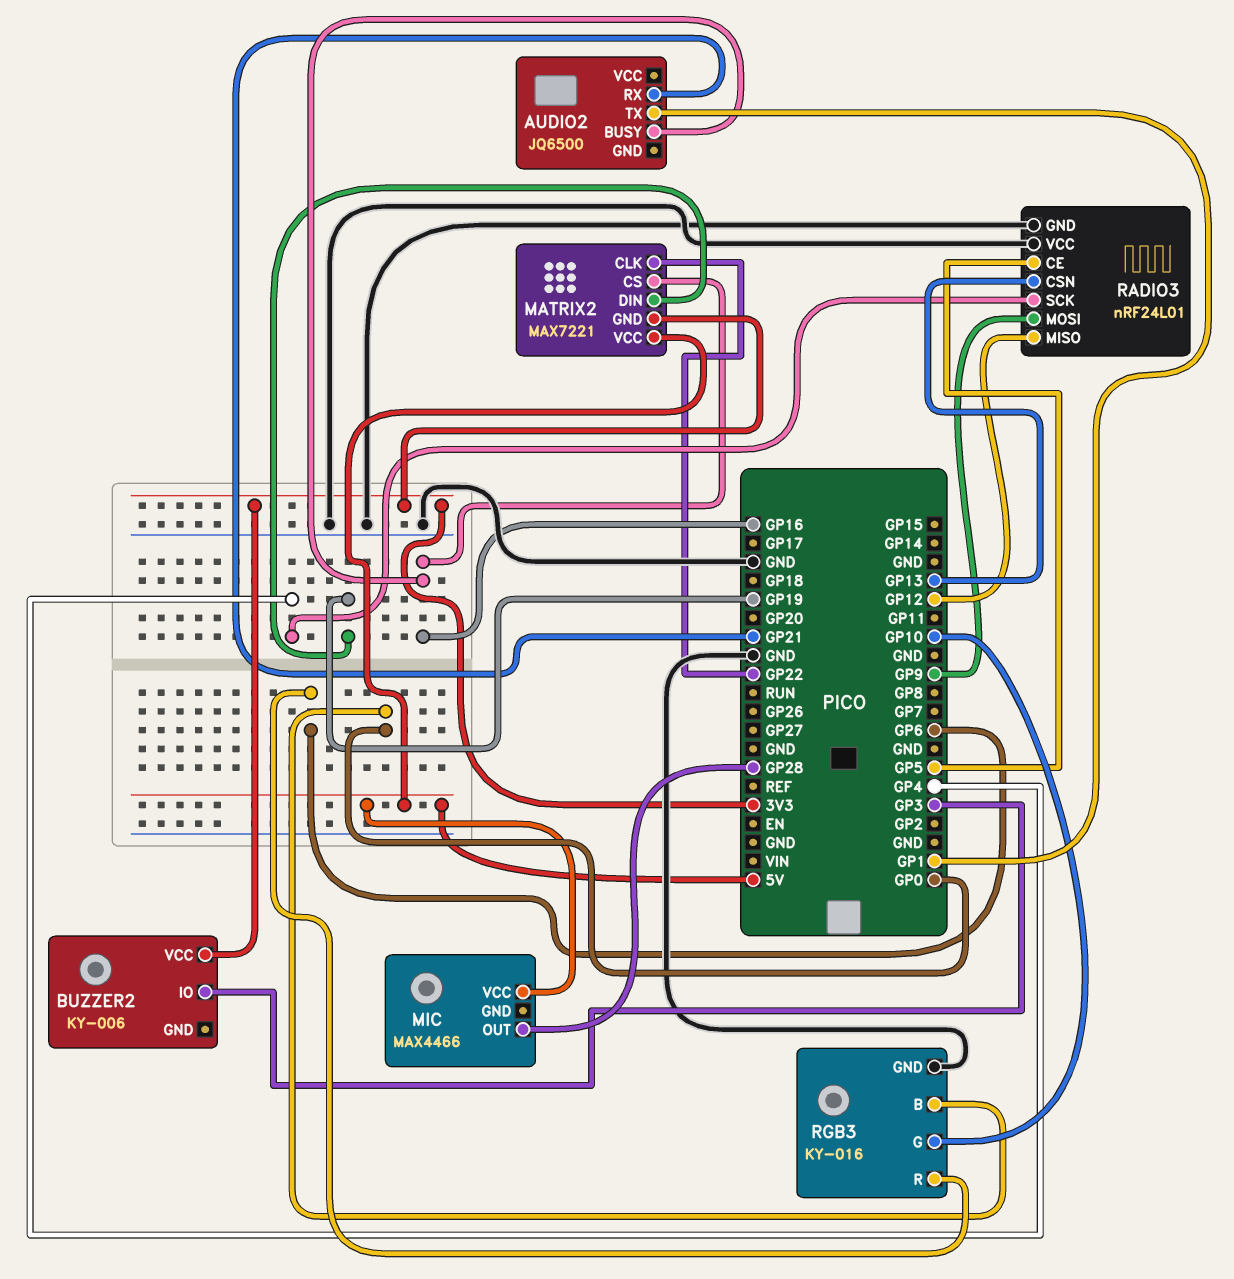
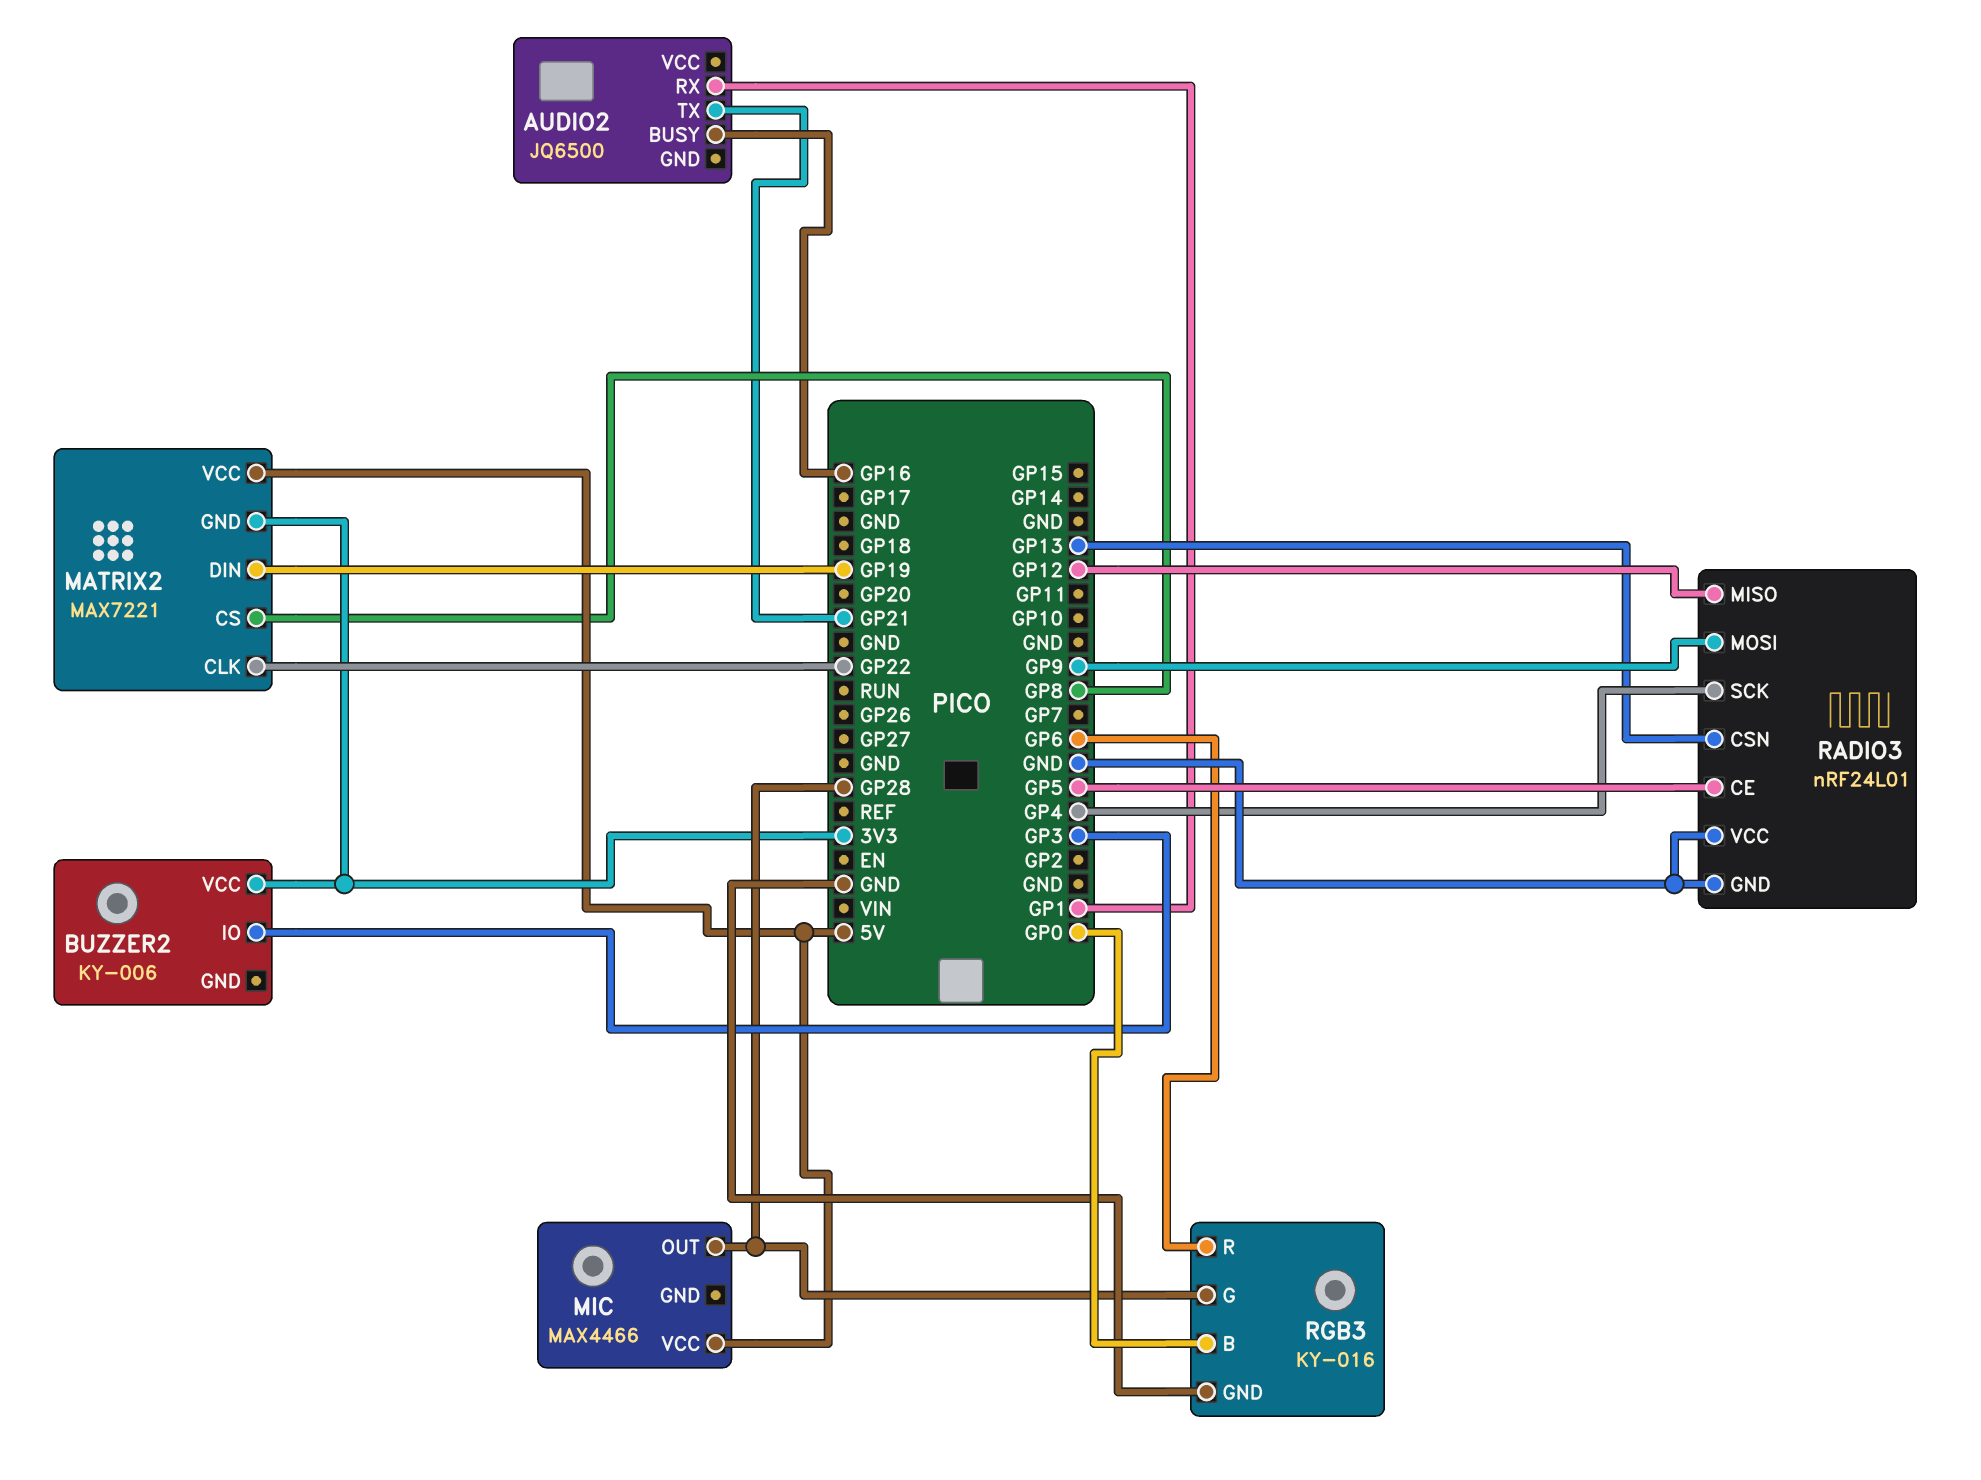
AUDIO2 pin RX: GP21 -> GP1
AUDIO2 pin TX: GP1 -> GP21
MATRIX2 pin CS: GP16 -> GP8
RGB3 pin G: GP10 -> GP28

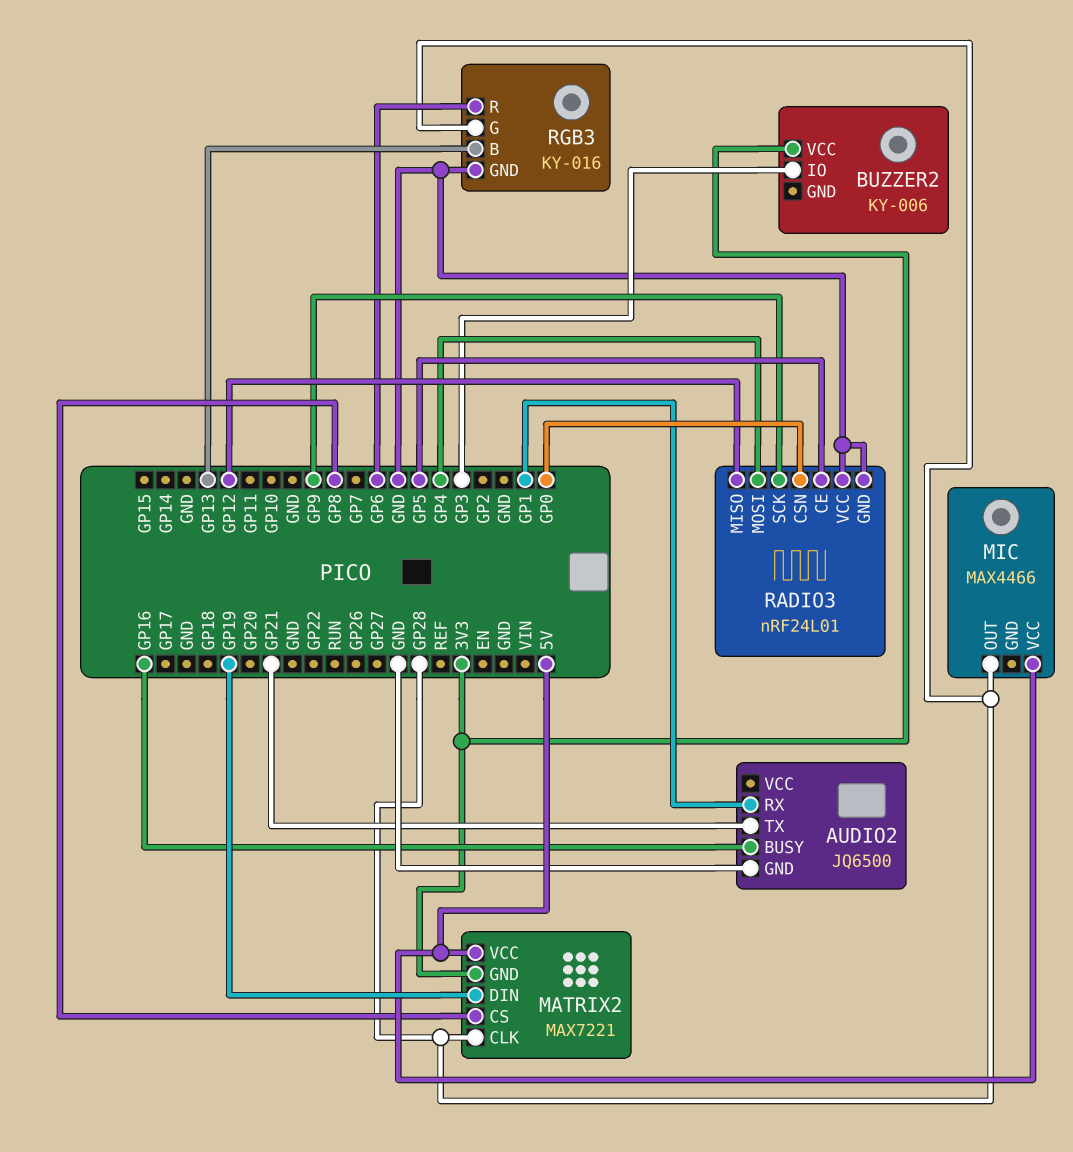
AUDIO2 pin GND: none -> GND
MATRIX2 pin CLK: GP22 -> GP28
RADIO3 pin CSN: GP13 -> GP0
RADIO3 pin MOSI: GP9 -> GP4
RADIO3 pin SCK: GP4 -> GP9
RGB3 pin B: GP0 -> GP13

